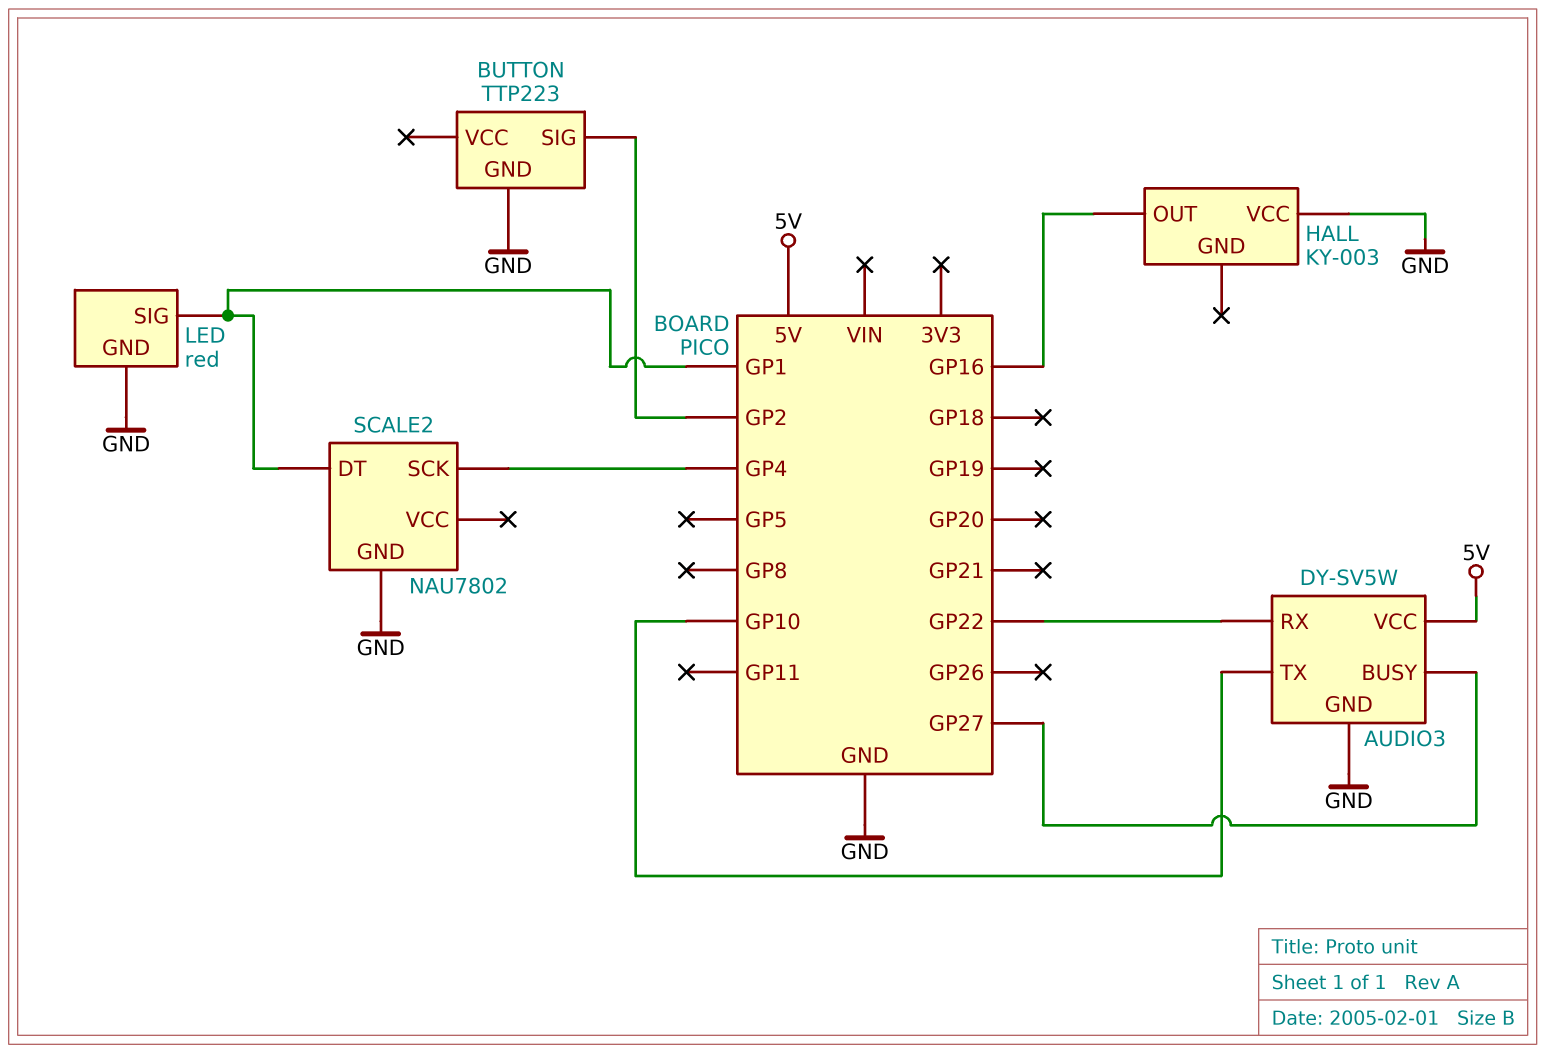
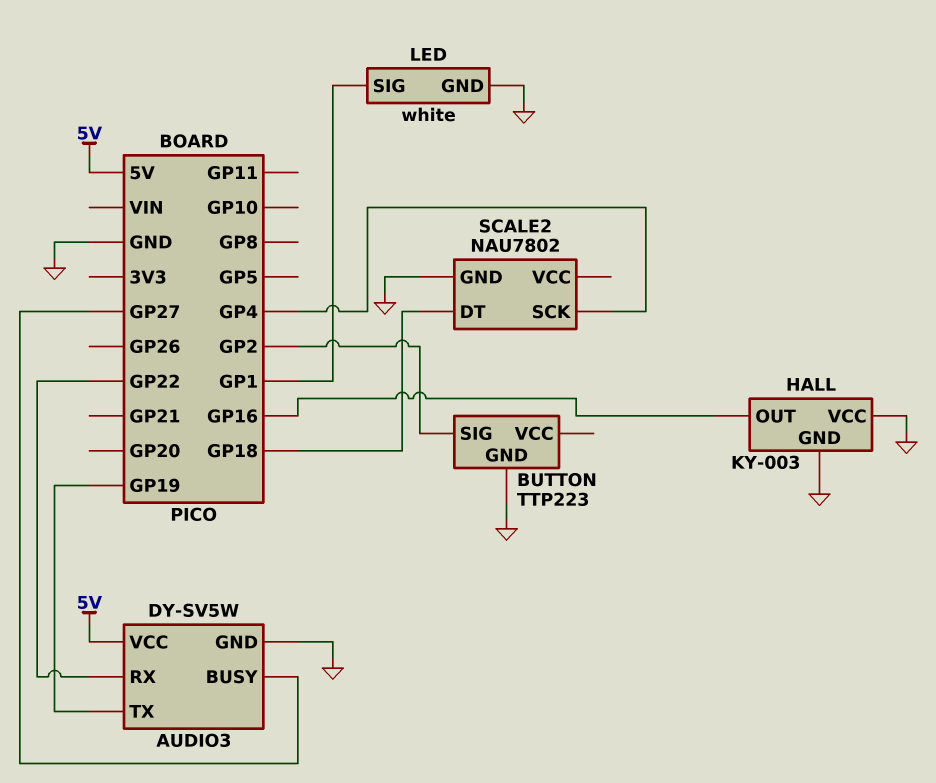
AUDIO3 pin TX: GP10 -> GP19
HALL pin GND: none -> GND
LED: red -> white
SCALE2 pin DT: GP1 -> GP18

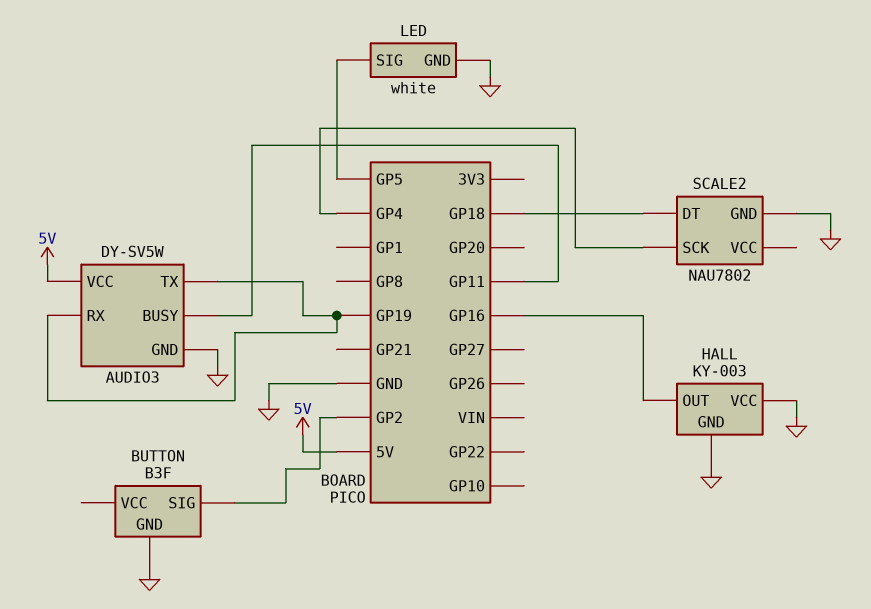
AUDIO3 pin BUSY: GP27 -> GP11
AUDIO3 pin RX: GP22 -> GP19
BUTTON: TTP223 -> B3F
LED pin SIG: GP1 -> GP5

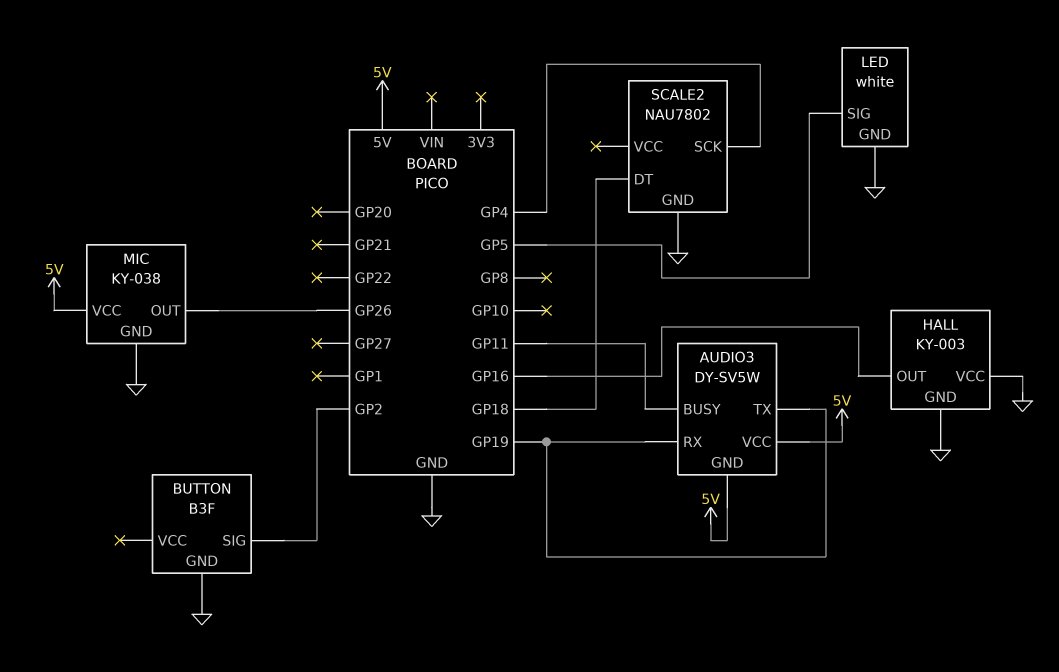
AUDIO3 pin GND: GND -> 5V
MIC: none -> KY-038
MIC pin GND: none -> GND
MIC pin OUT: none -> GP26
MIC pin VCC: none -> 5V

